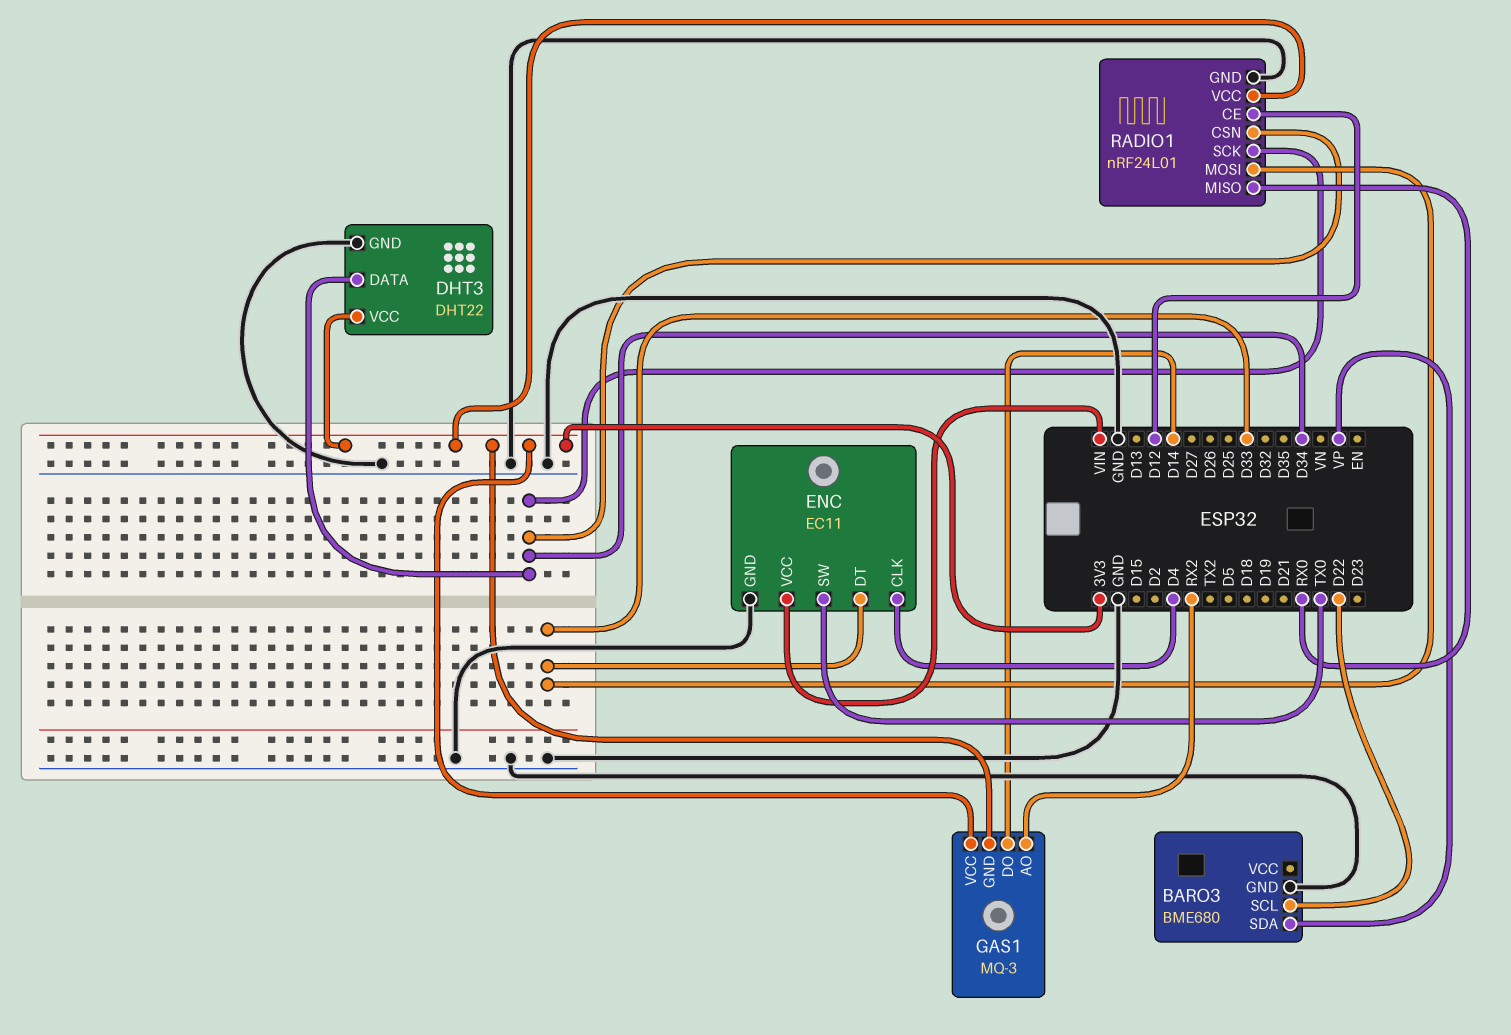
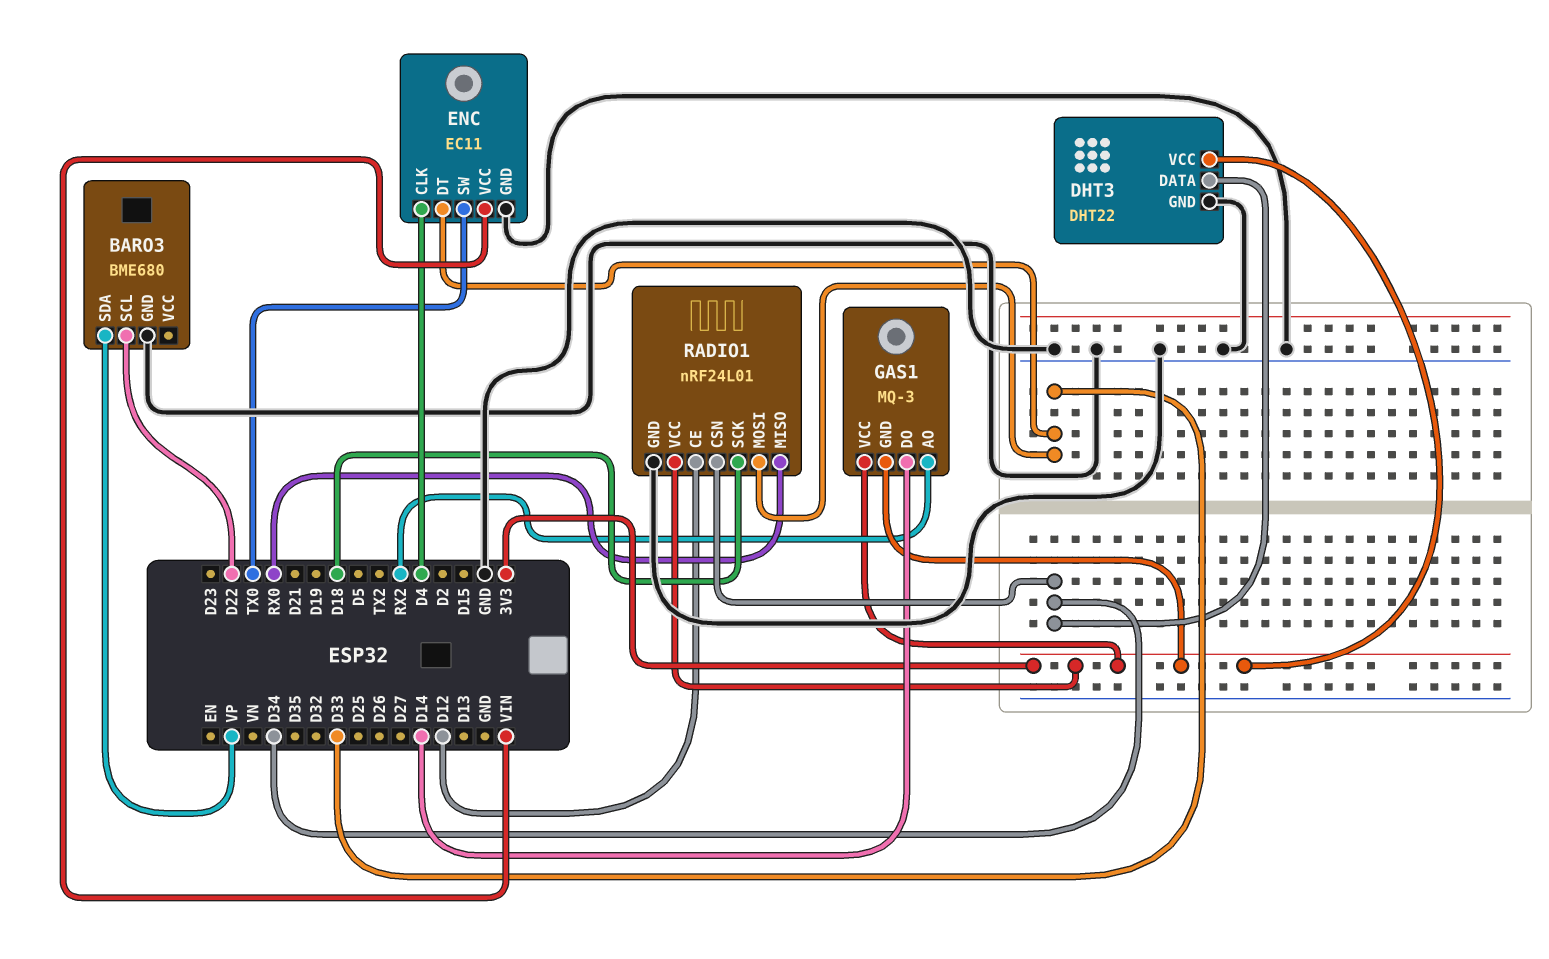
RADIO1 pin SCK: D34 -> D18

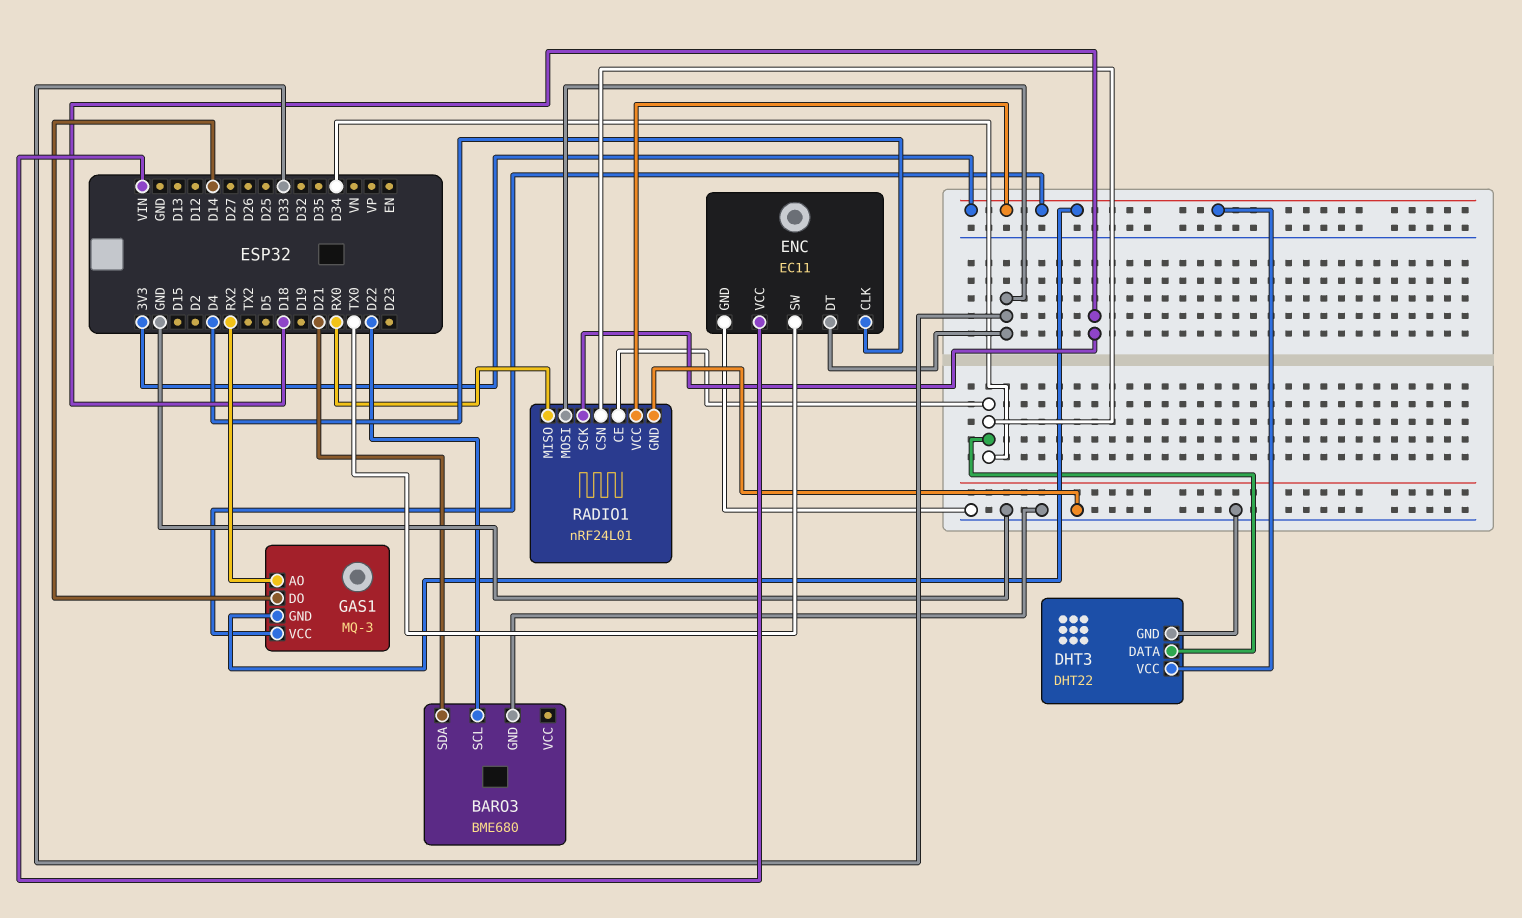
BARO3 pin SDA: VP -> D21
RADIO1 pin CE: D12 -> D34

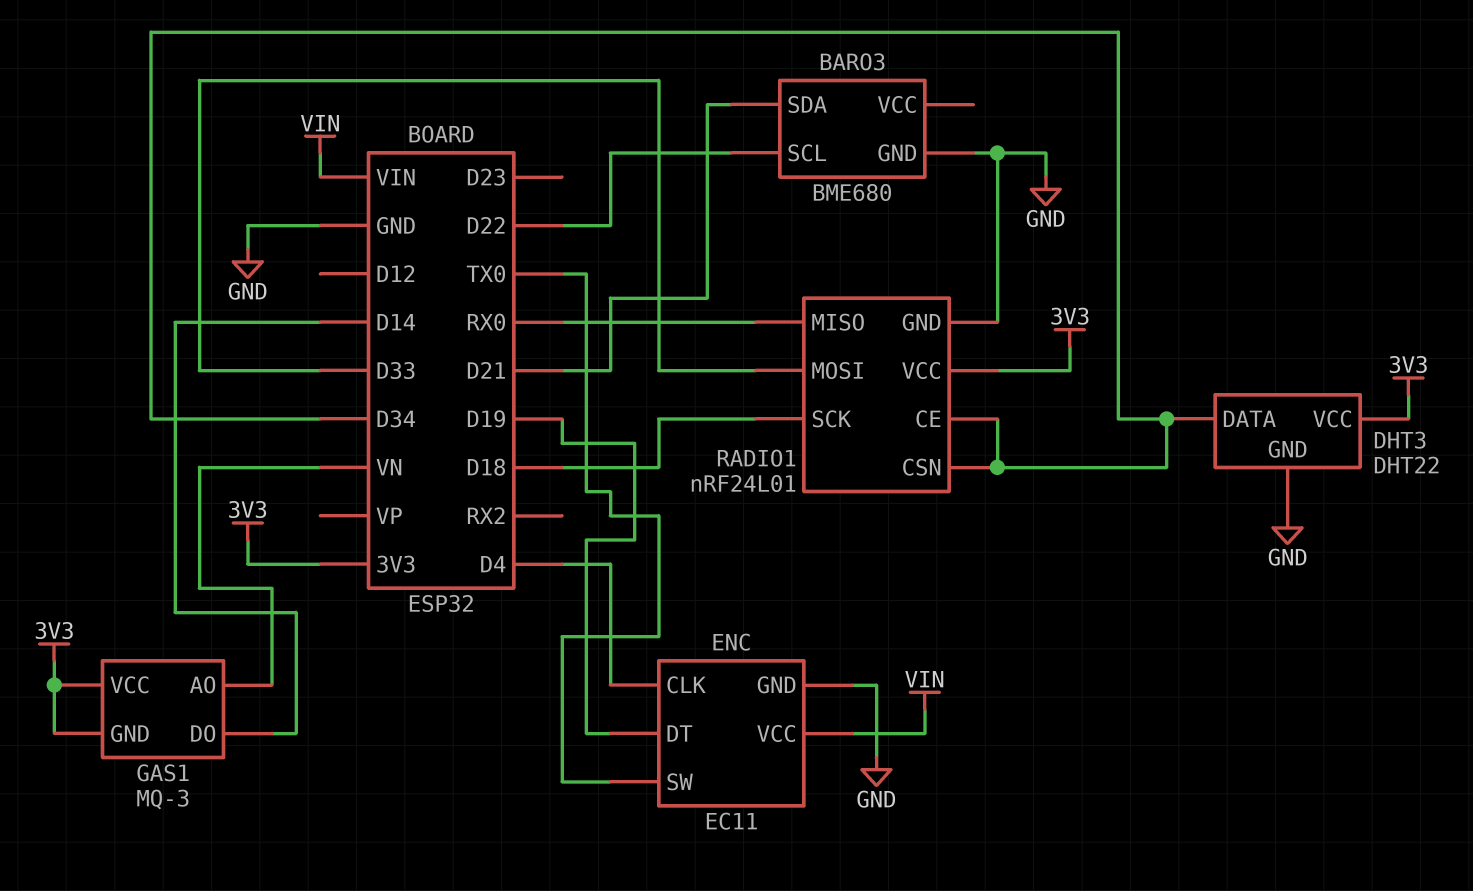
ENC pin DT: D33 -> D19
GAS1 pin AO: RX2 -> VN

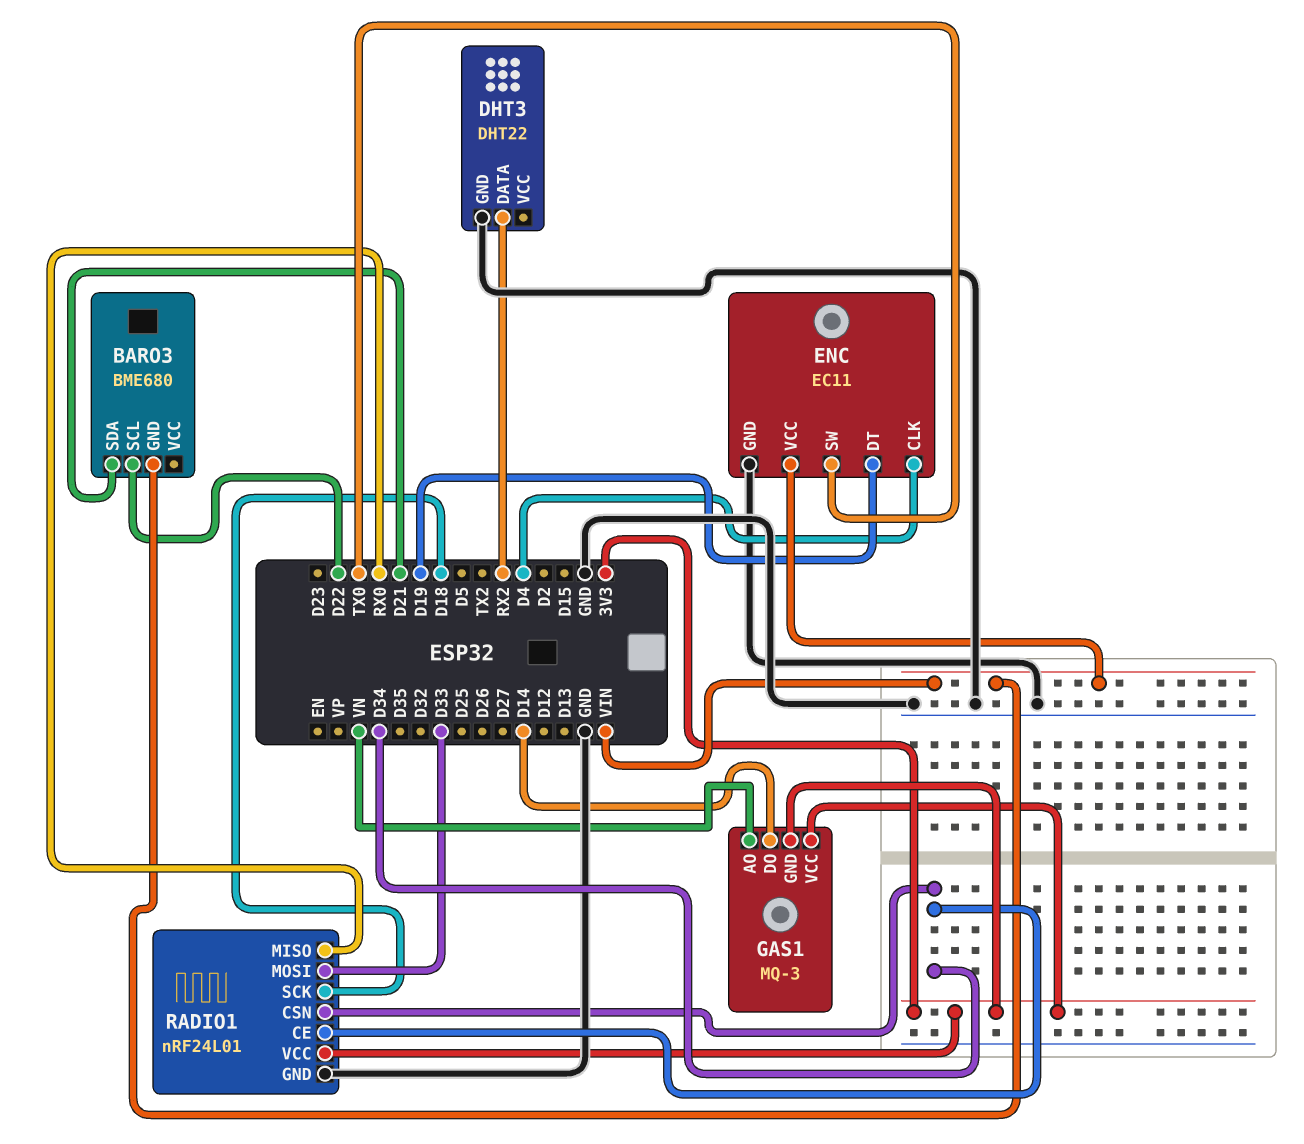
BARO3 pin GND: GND -> VIN
DHT3 pin DATA: D34 -> RX2
DHT3 pin VCC: 3V3 -> none

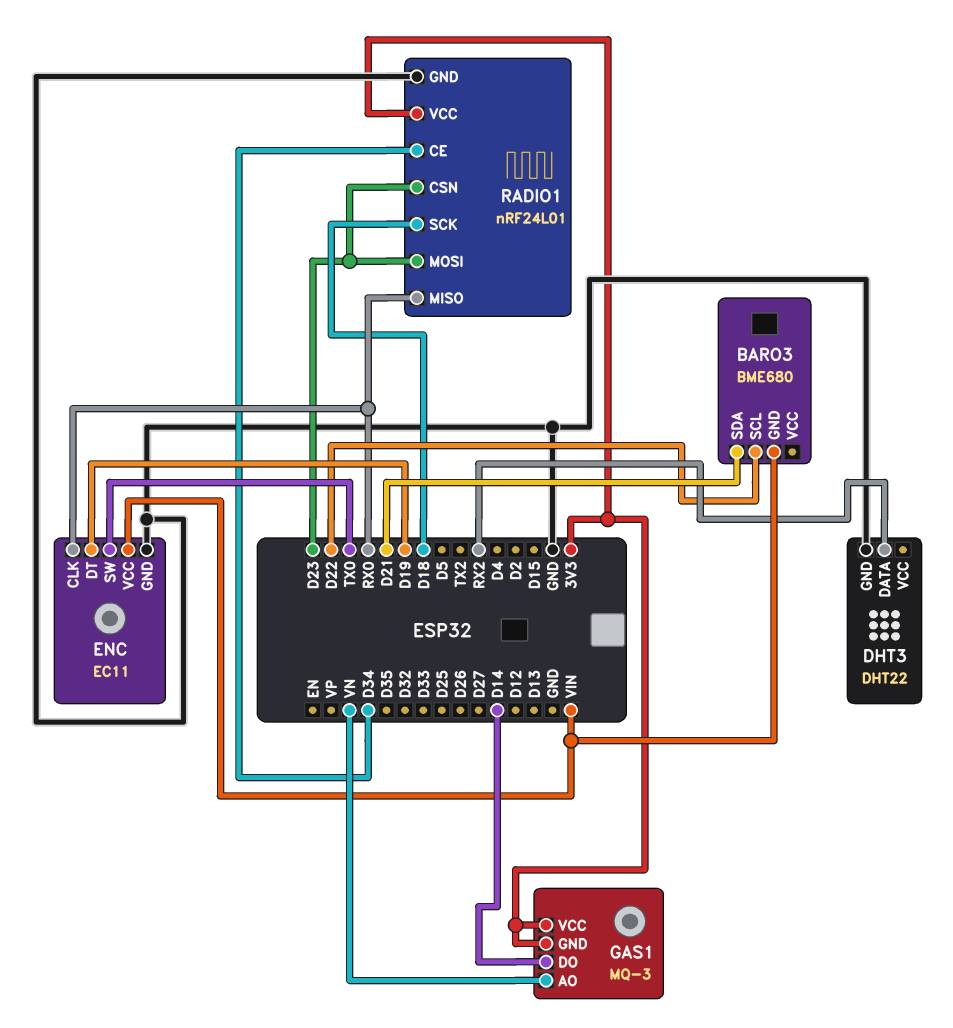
ENC pin CLK: D4 -> RX0
RADIO1 pin CSN: D34 -> D23
RADIO1 pin MOSI: D33 -> D23

